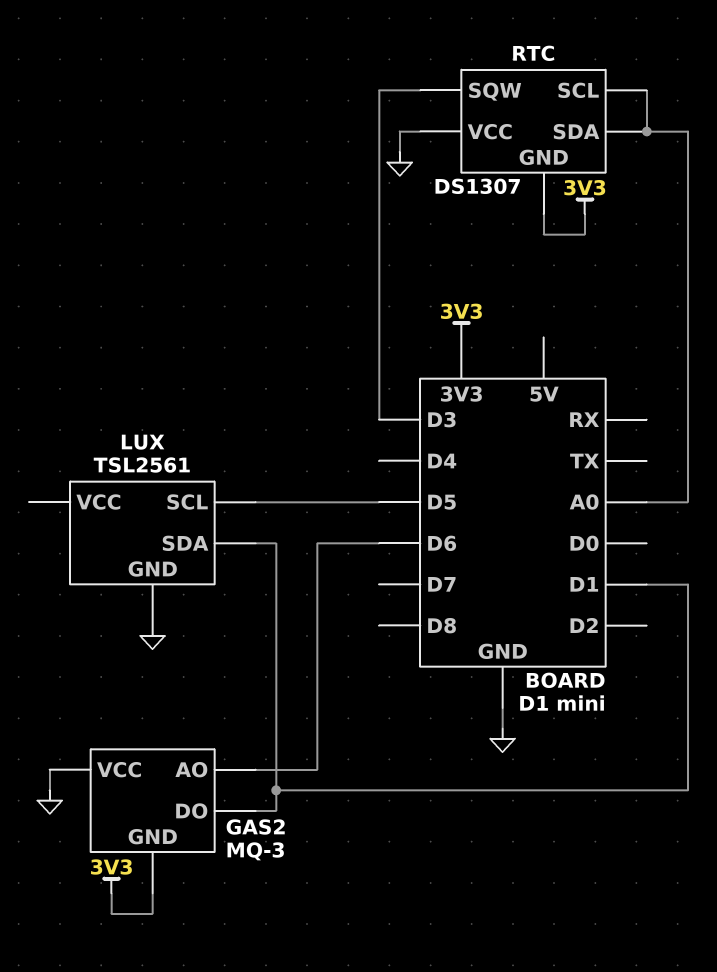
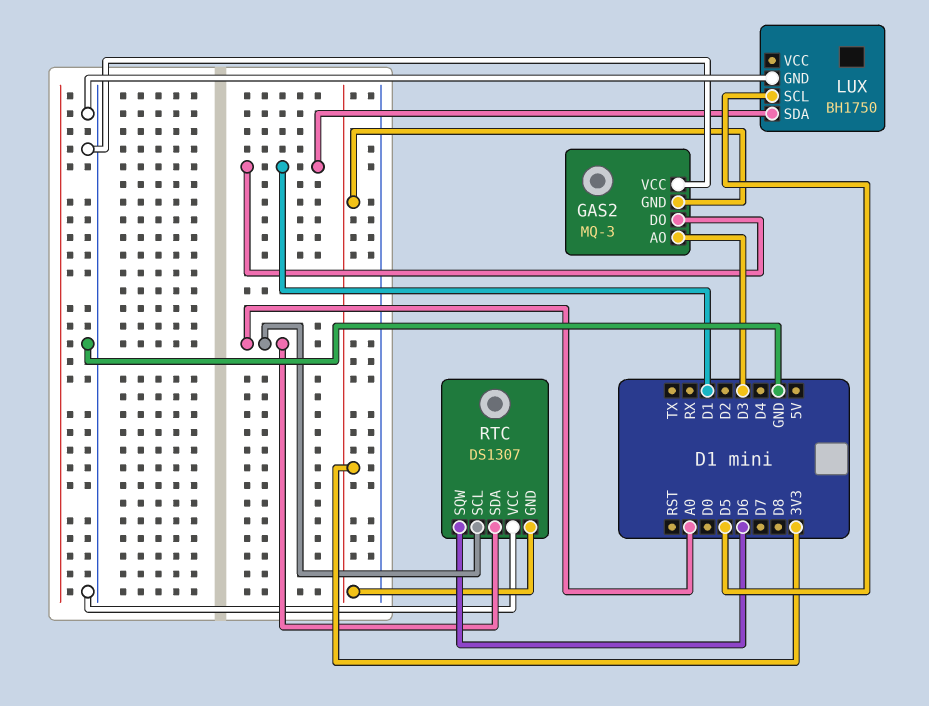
GAS2 pin AO: D6 -> D3
LUX: TSL2561 -> BH1750
RTC pin SQW: D3 -> D6

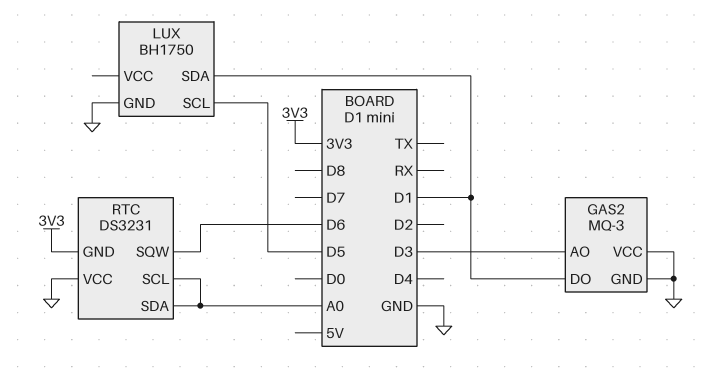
GAS2 pin GND: 3V3 -> GND
RTC: DS1307 -> DS3231

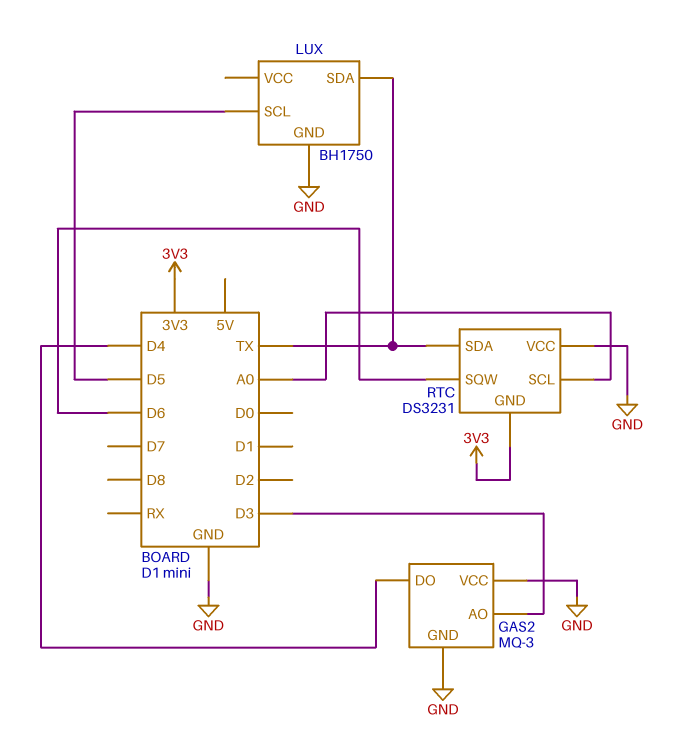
GAS2 pin DO: D1 -> D4
LUX pin SDA: D1 -> TX
RTC pin SDA: A0 -> TX

